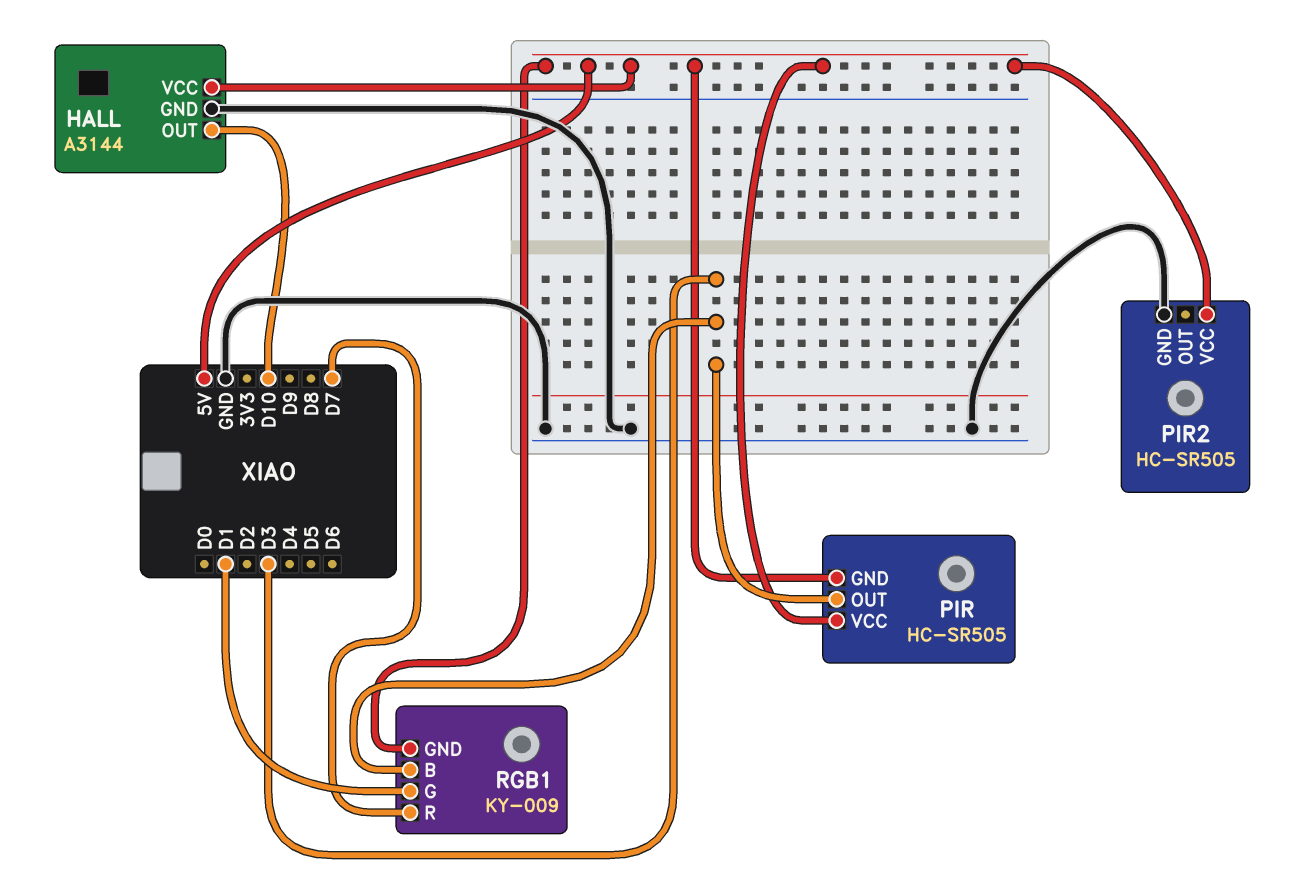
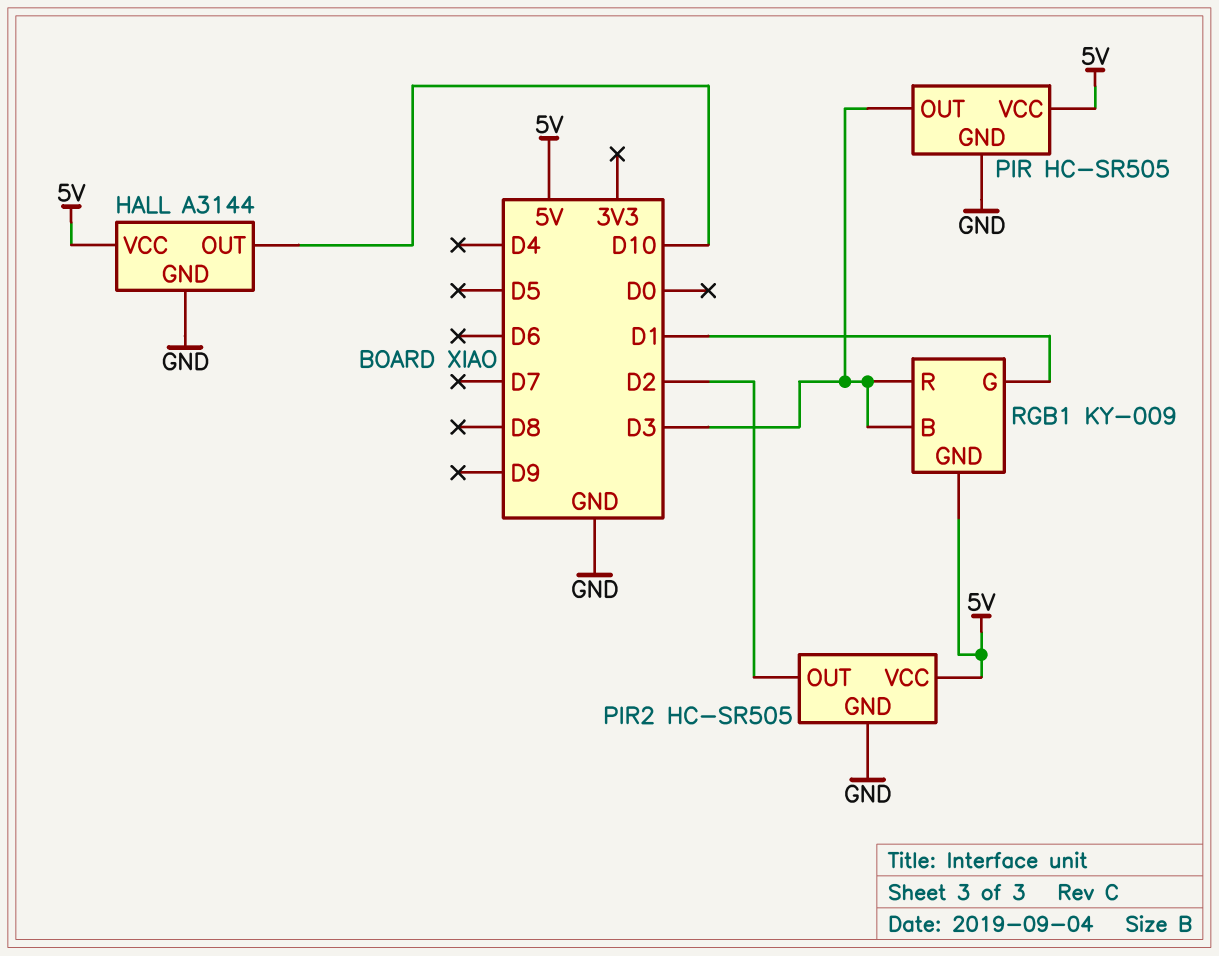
PIR pin GND: 5V -> GND
PIR2 pin OUT: none -> D2
RGB1 pin R: D7 -> D3

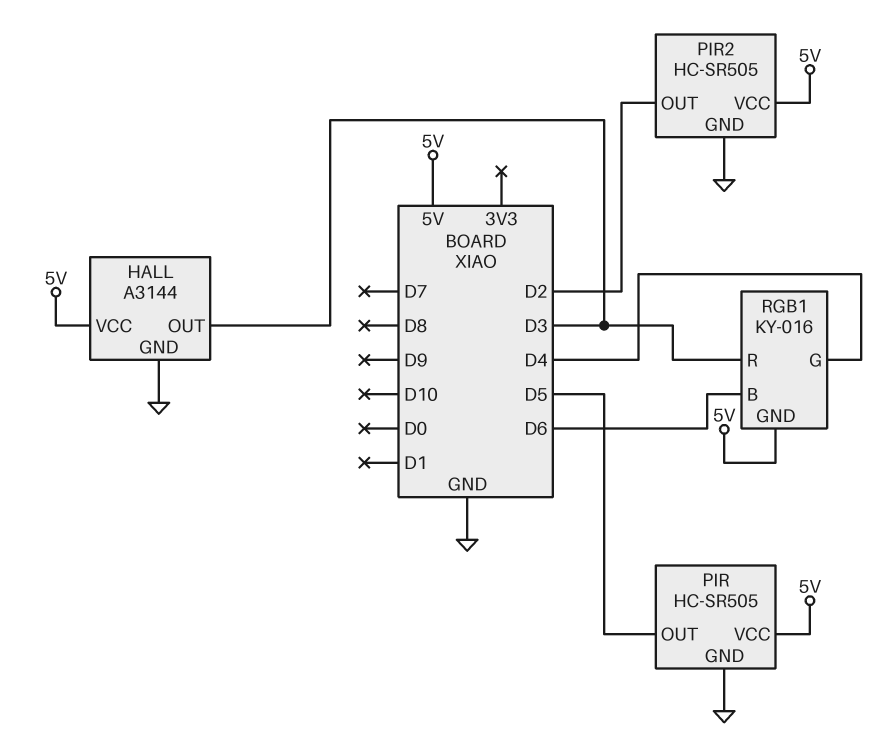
HALL pin OUT: D10 -> D3
PIR pin OUT: D3 -> D5
RGB1: KY-009 -> KY-016
RGB1 pin B: D3 -> D6
RGB1 pin G: D1 -> D4

